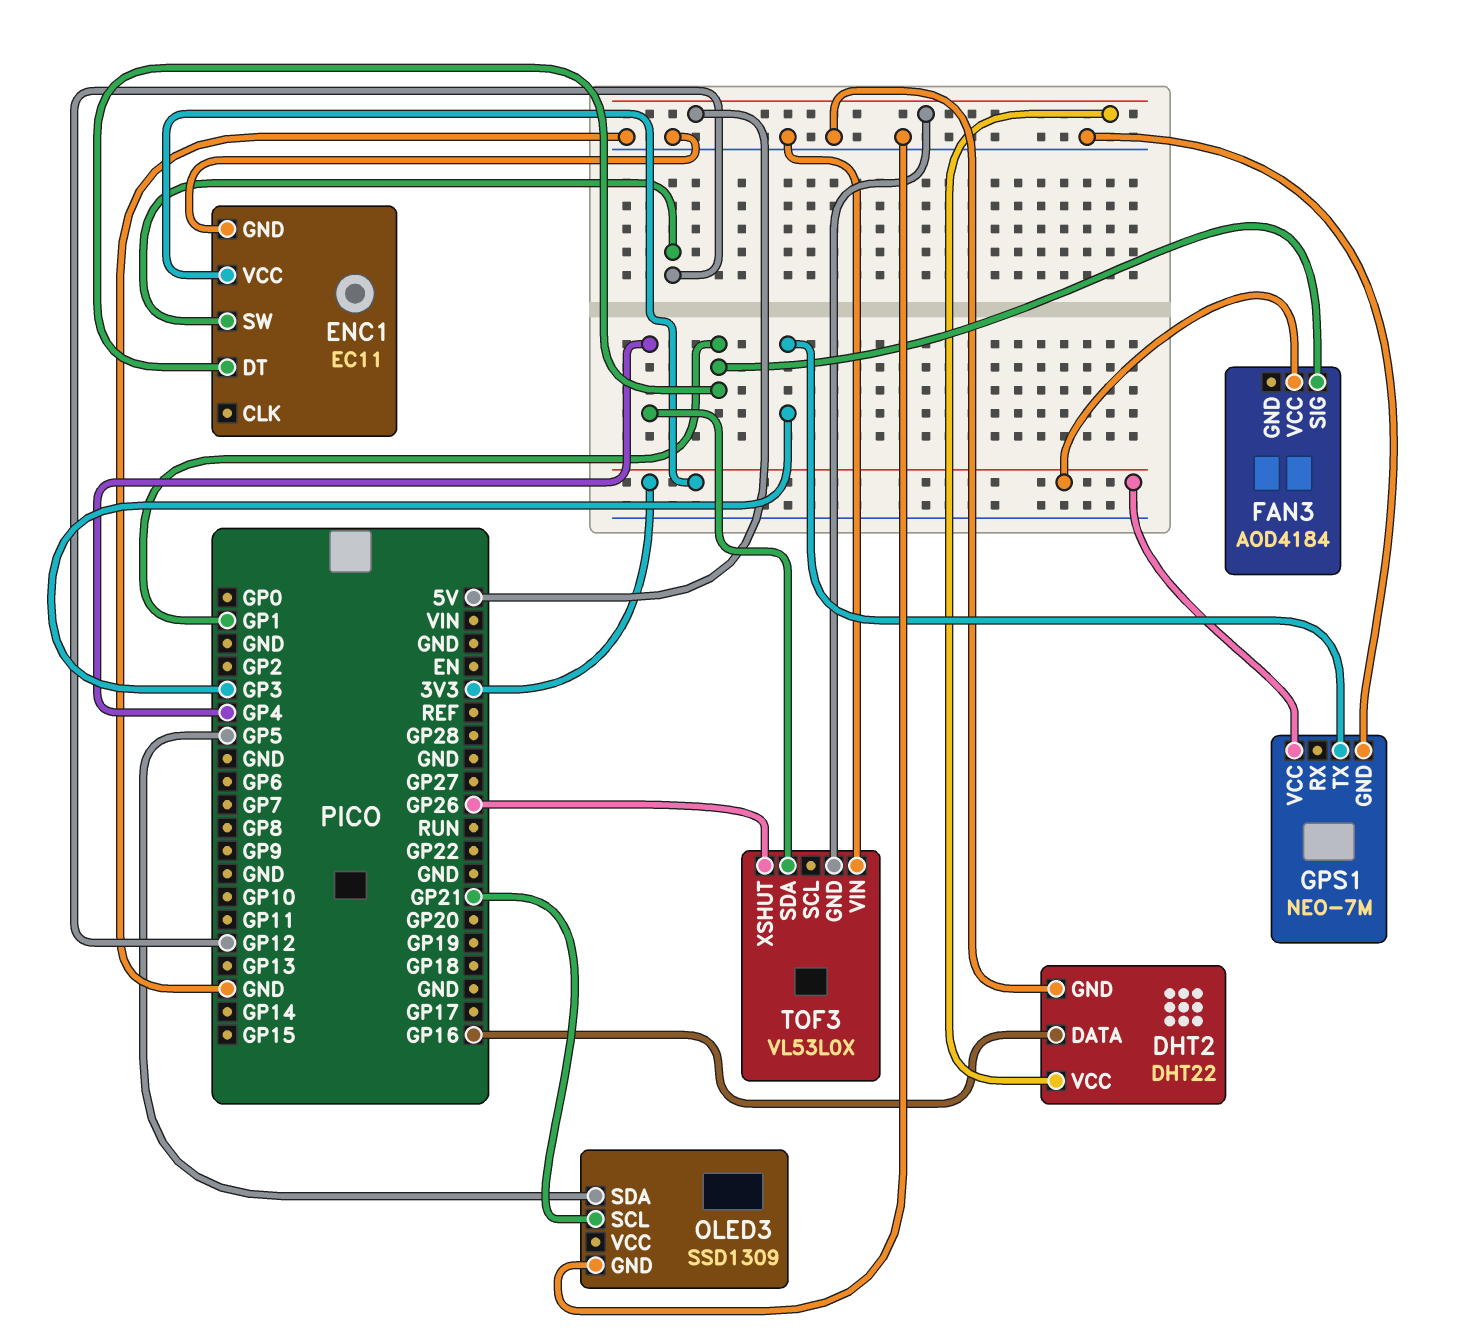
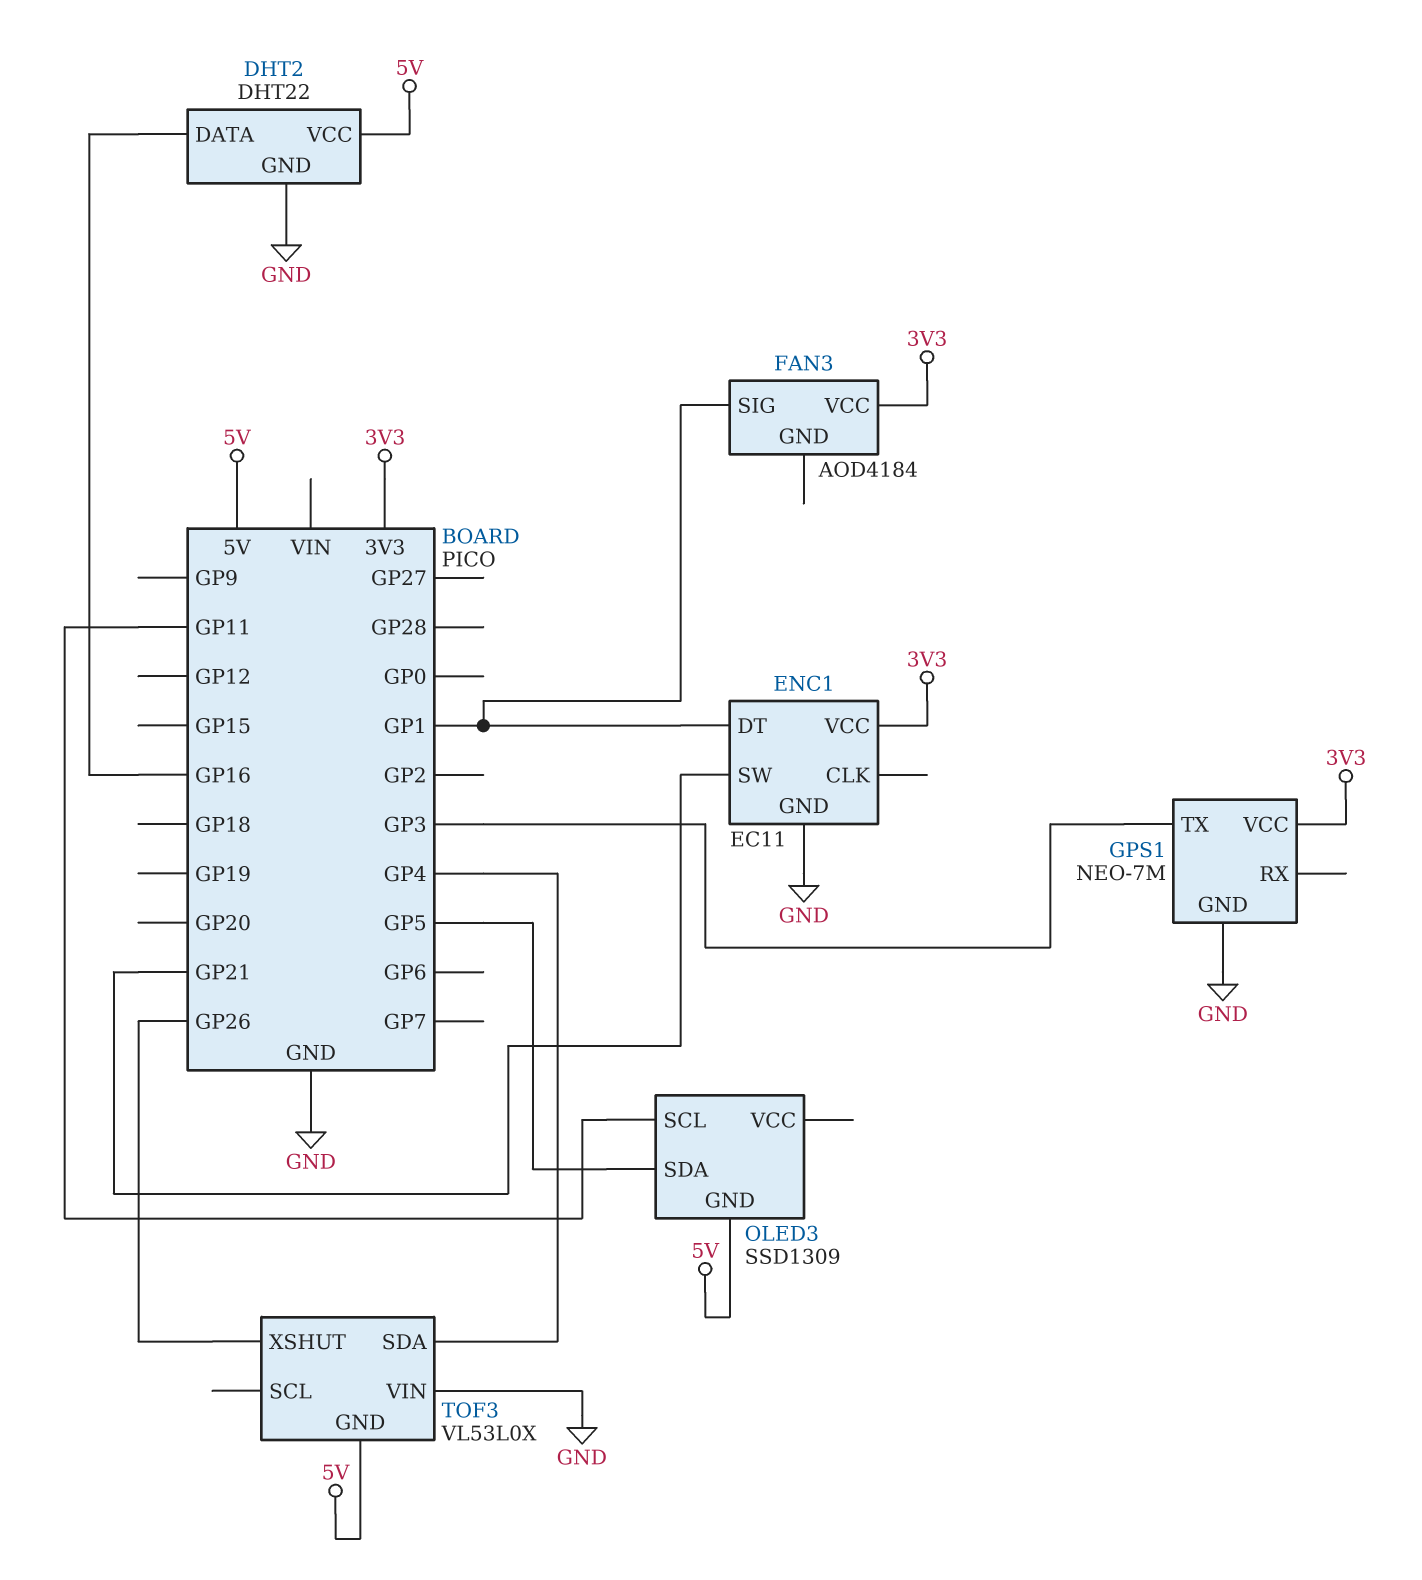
ENC1 pin SW: GP12 -> GP21
OLED3 pin GND: GND -> 5V
OLED3 pin SCL: GP21 -> GP11

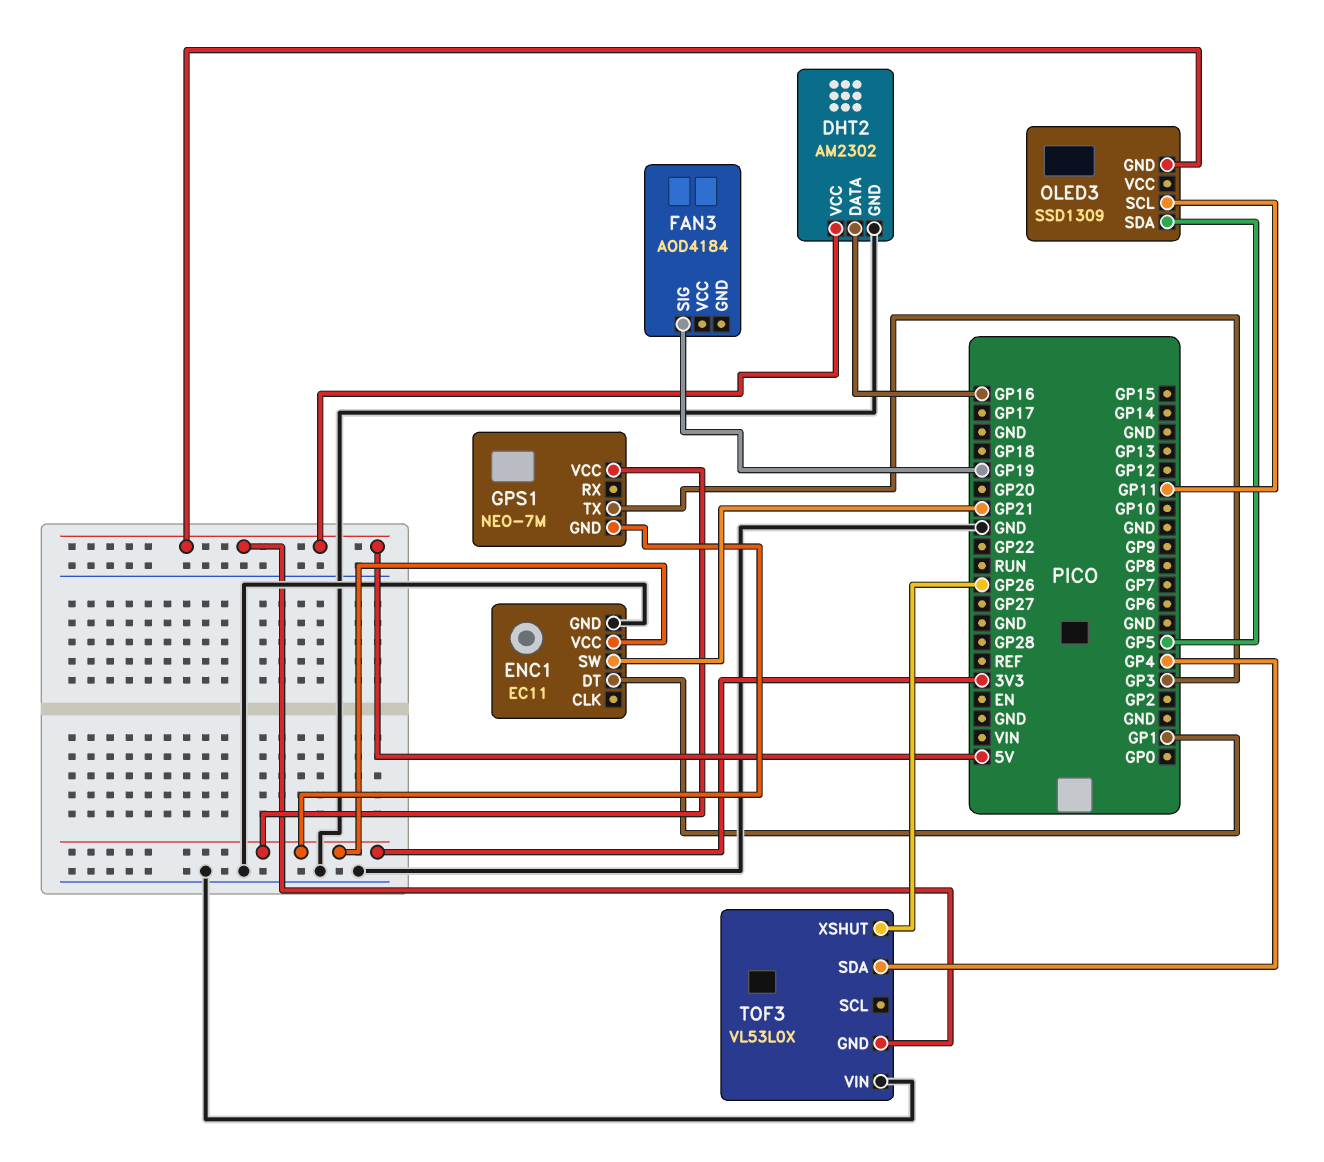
DHT2: DHT22 -> AM2302
FAN3 pin SIG: GP1 -> GP19
FAN3 pin VCC: 3V3 -> none
GPS1 pin GND: GND -> 3V3

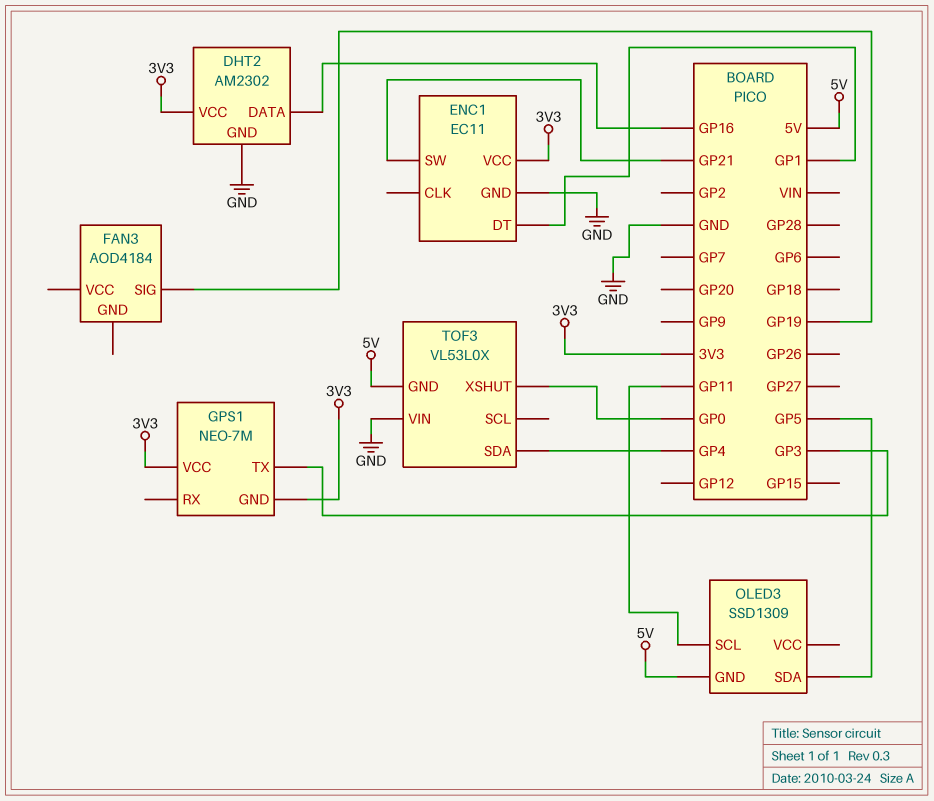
DHT2 pin VCC: 5V -> 3V3
TOF3 pin XSHUT: GP26 -> GP0

